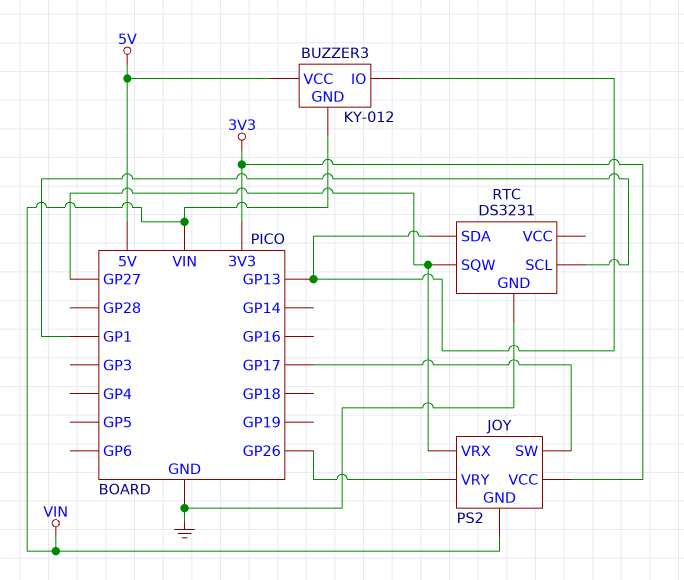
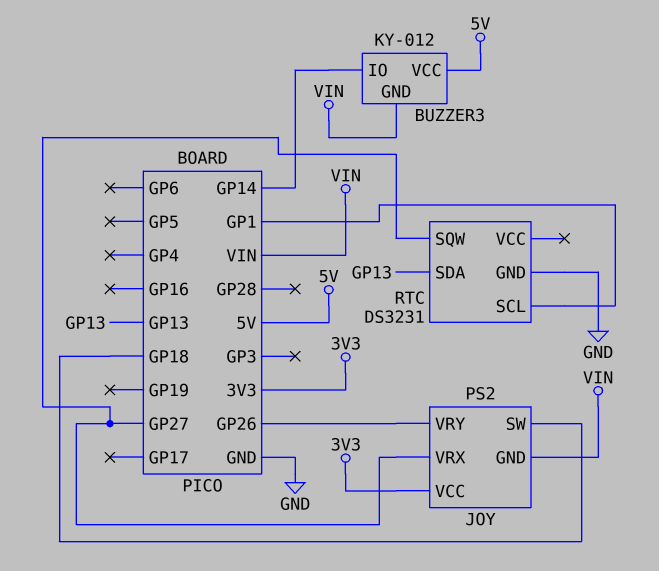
BUZZER3 pin IO: GP13 -> GP14
JOY pin SW: GP17 -> GP18

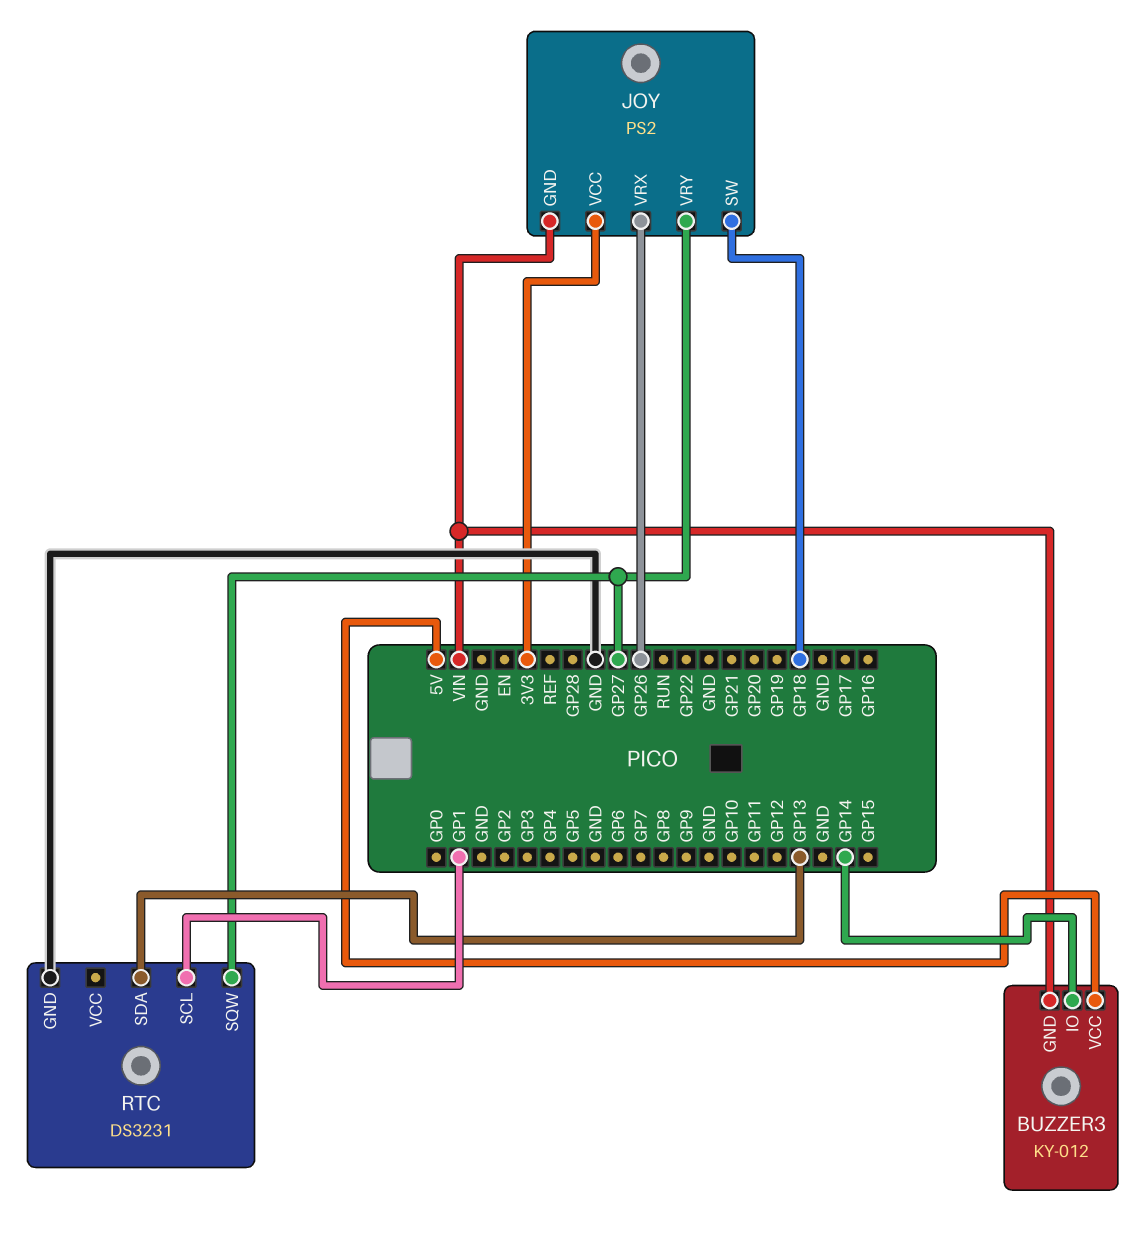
JOY pin VRX: GP27 -> GP26
JOY pin VRY: GP26 -> GP27

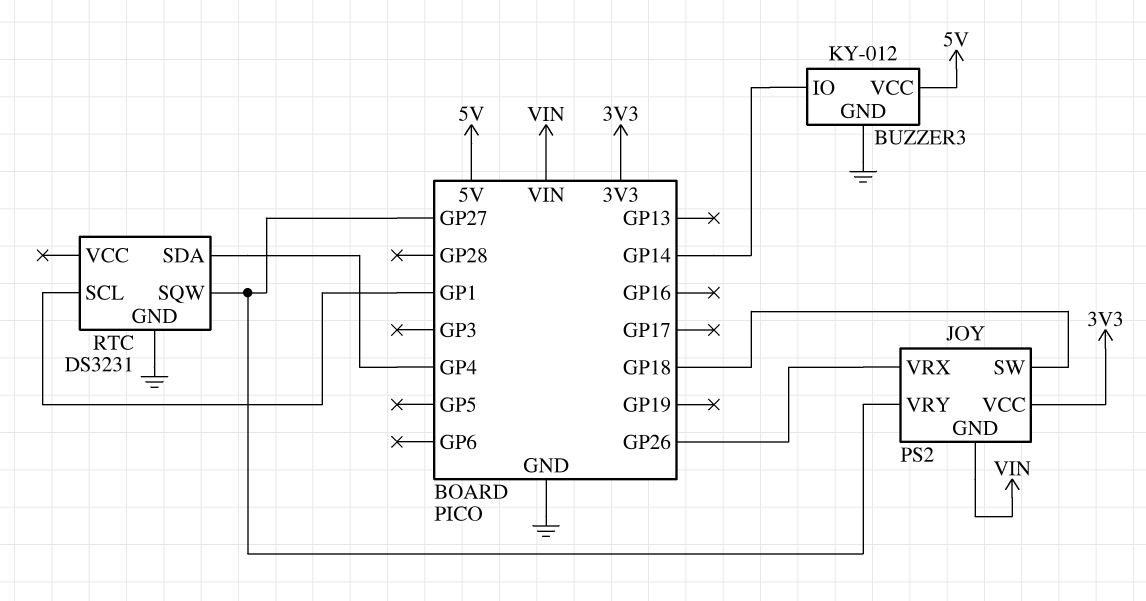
BUZZER3 pin GND: VIN -> GND
RTC pin SDA: GP13 -> GP4

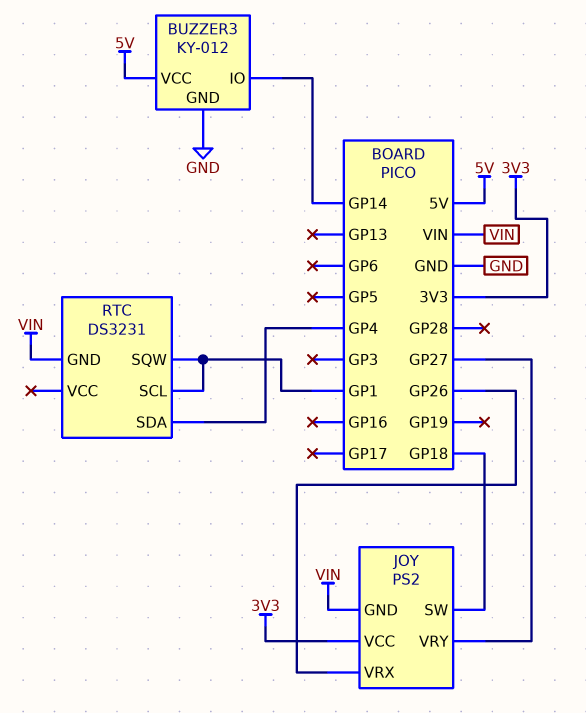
RTC pin GND: GND -> VIN
RTC pin SQW: GP27 -> GP1

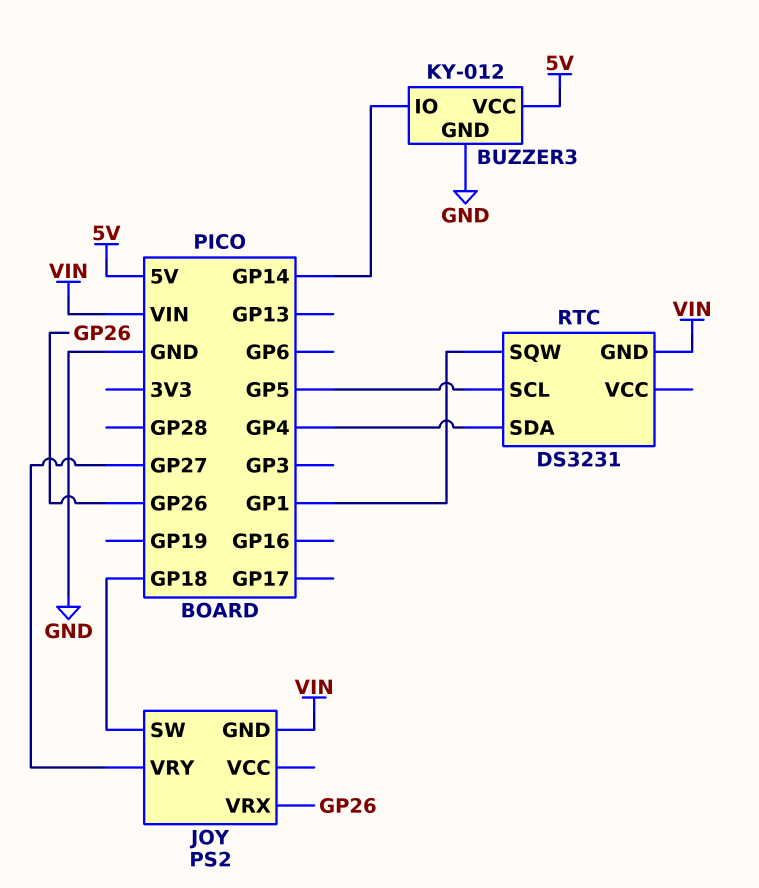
JOY pin VCC: 3V3 -> none
RTC pin SCL: GP1 -> GP5

